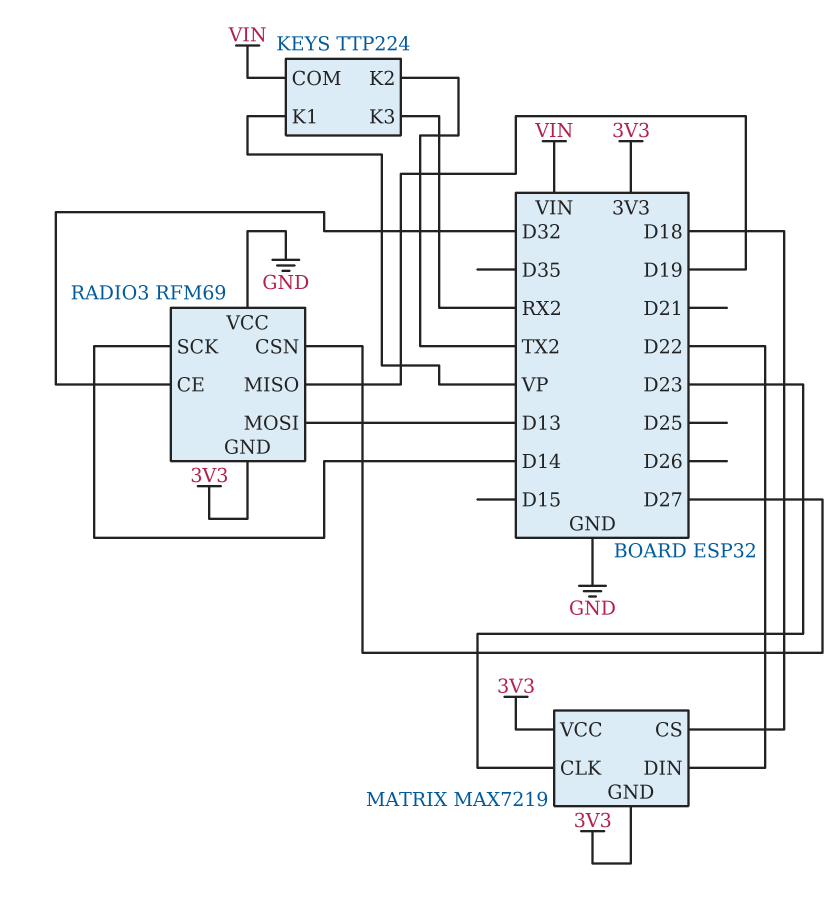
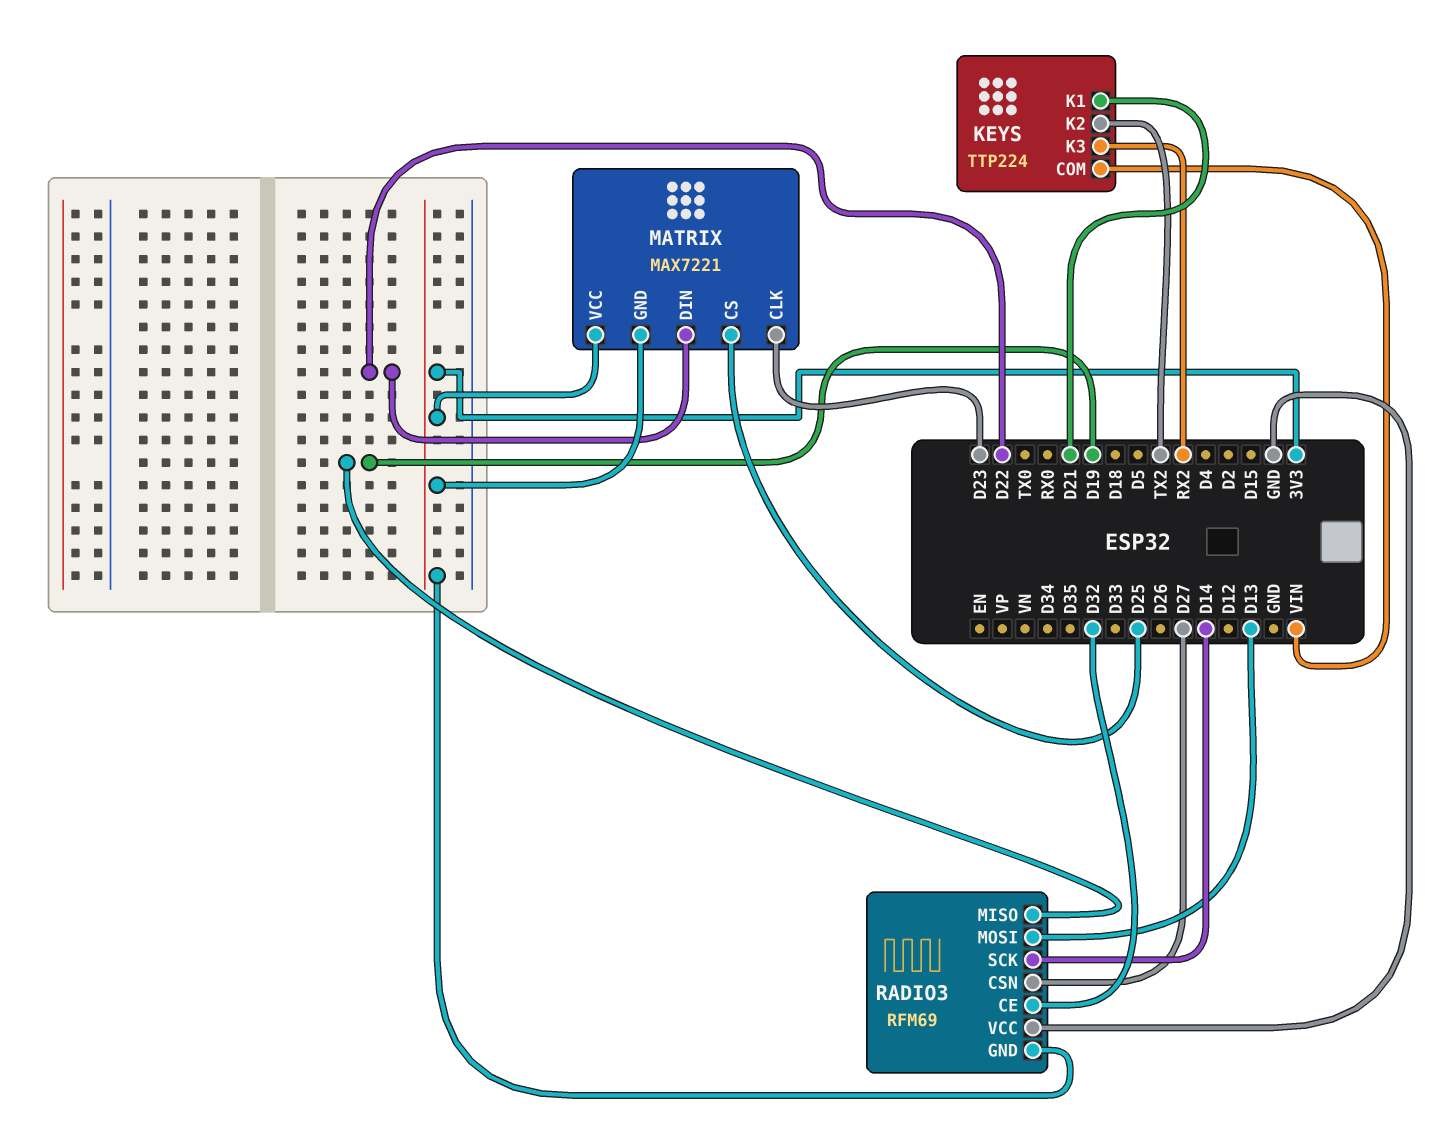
KEYS pin K1: VP -> D21
MATRIX: MAX7219 -> MAX7221
MATRIX pin CS: D18 -> D25

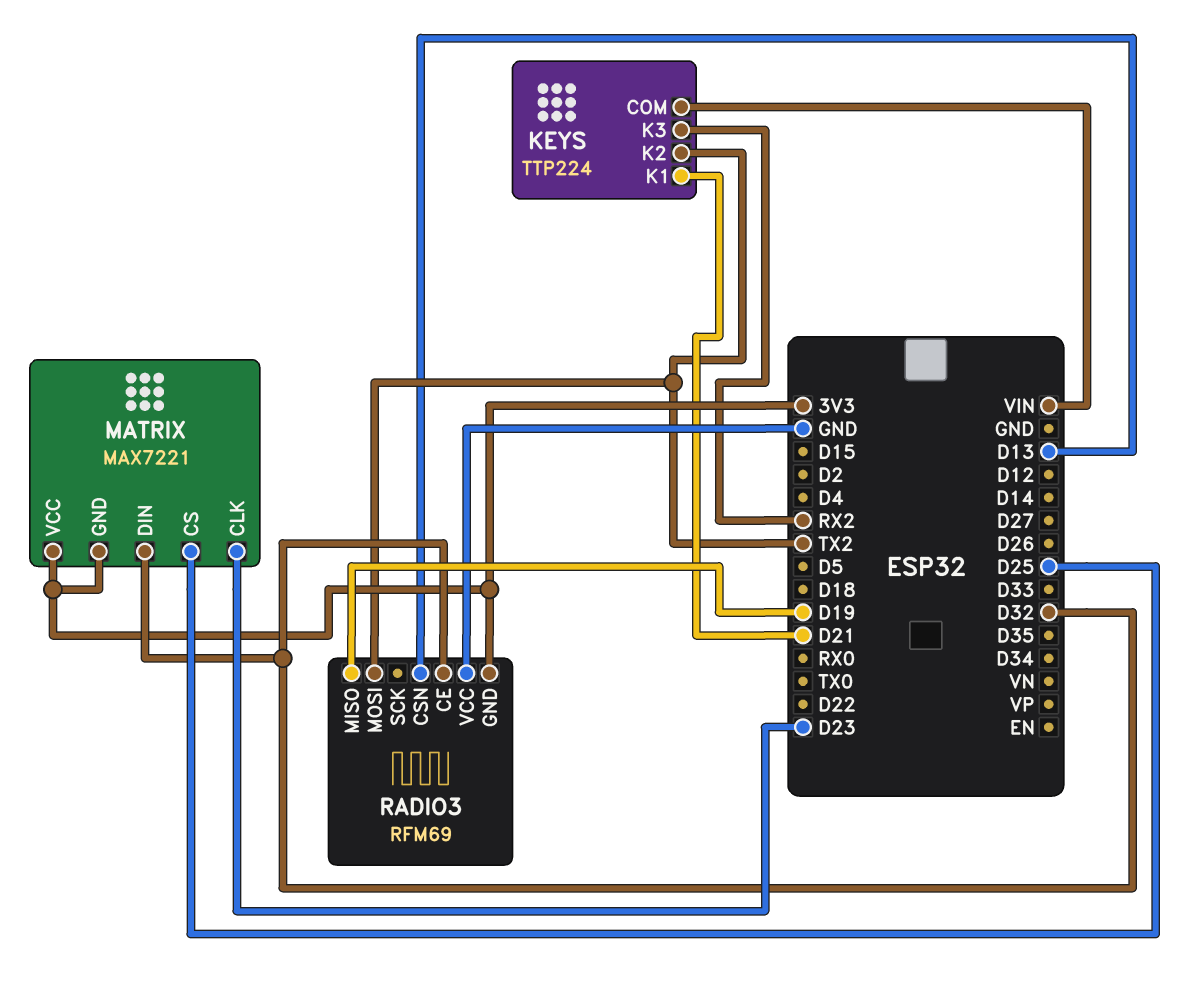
MATRIX pin DIN: D22 -> D32
RADIO3 pin CSN: D27 -> D13
RADIO3 pin MOSI: D13 -> TX2
RADIO3 pin SCK: D14 -> none

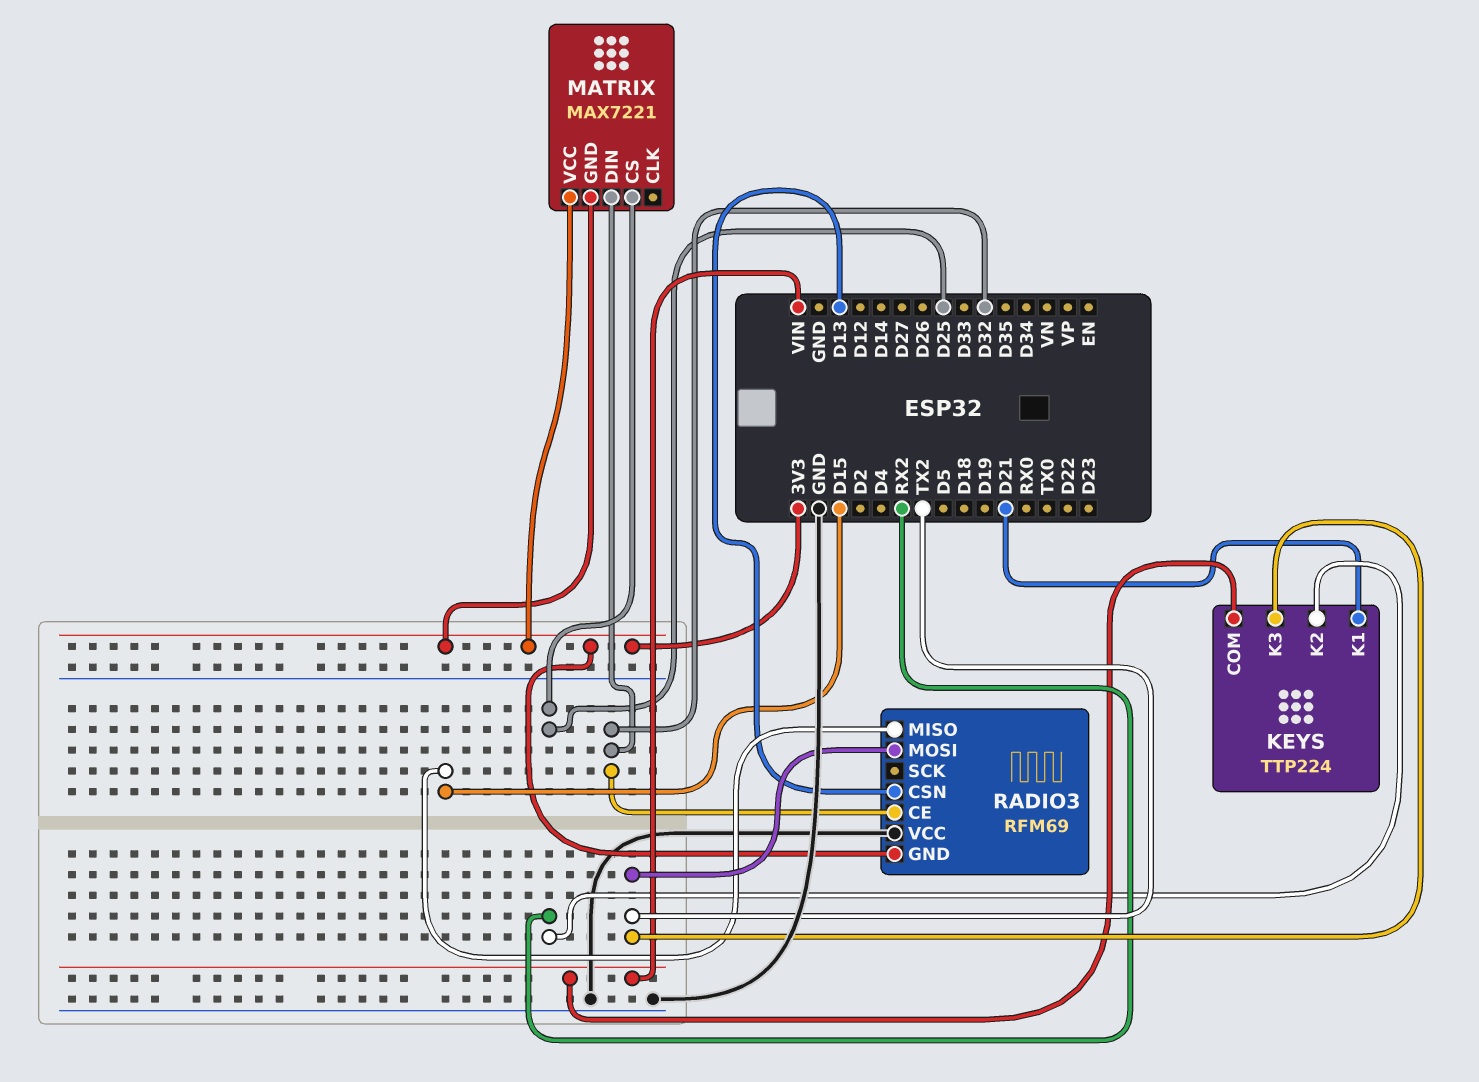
KEYS pin K2: TX2 -> RX2
KEYS pin K3: RX2 -> TX2
MATRIX pin CLK: D23 -> none
RADIO3 pin MISO: D19 -> D15

